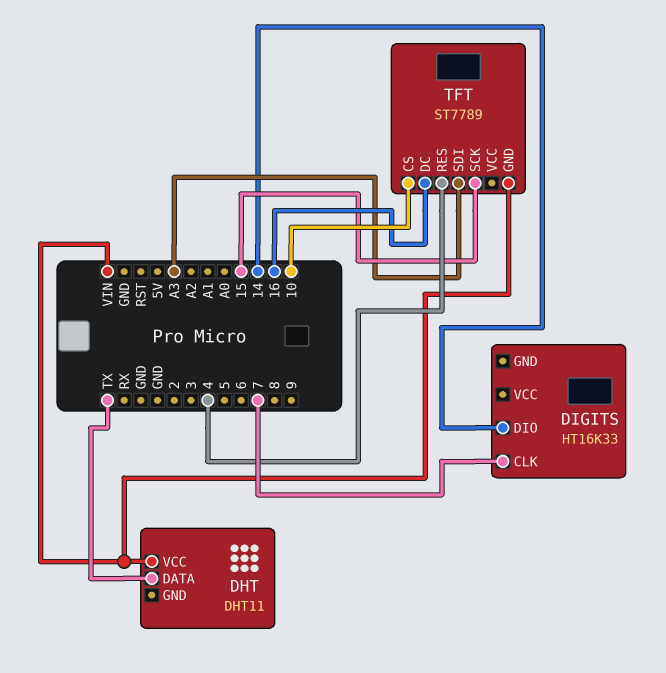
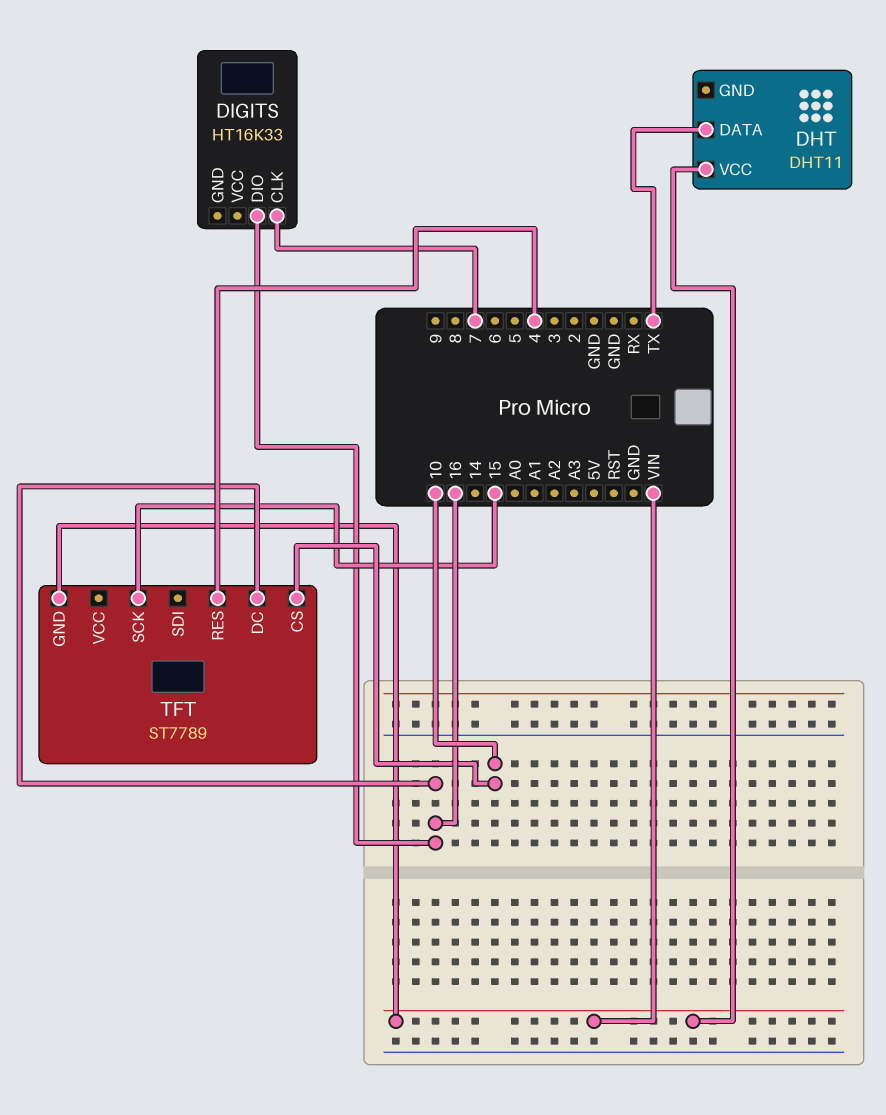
DIGITS pin DIO: 14 -> 16
TFT pin SDI: A3 -> none

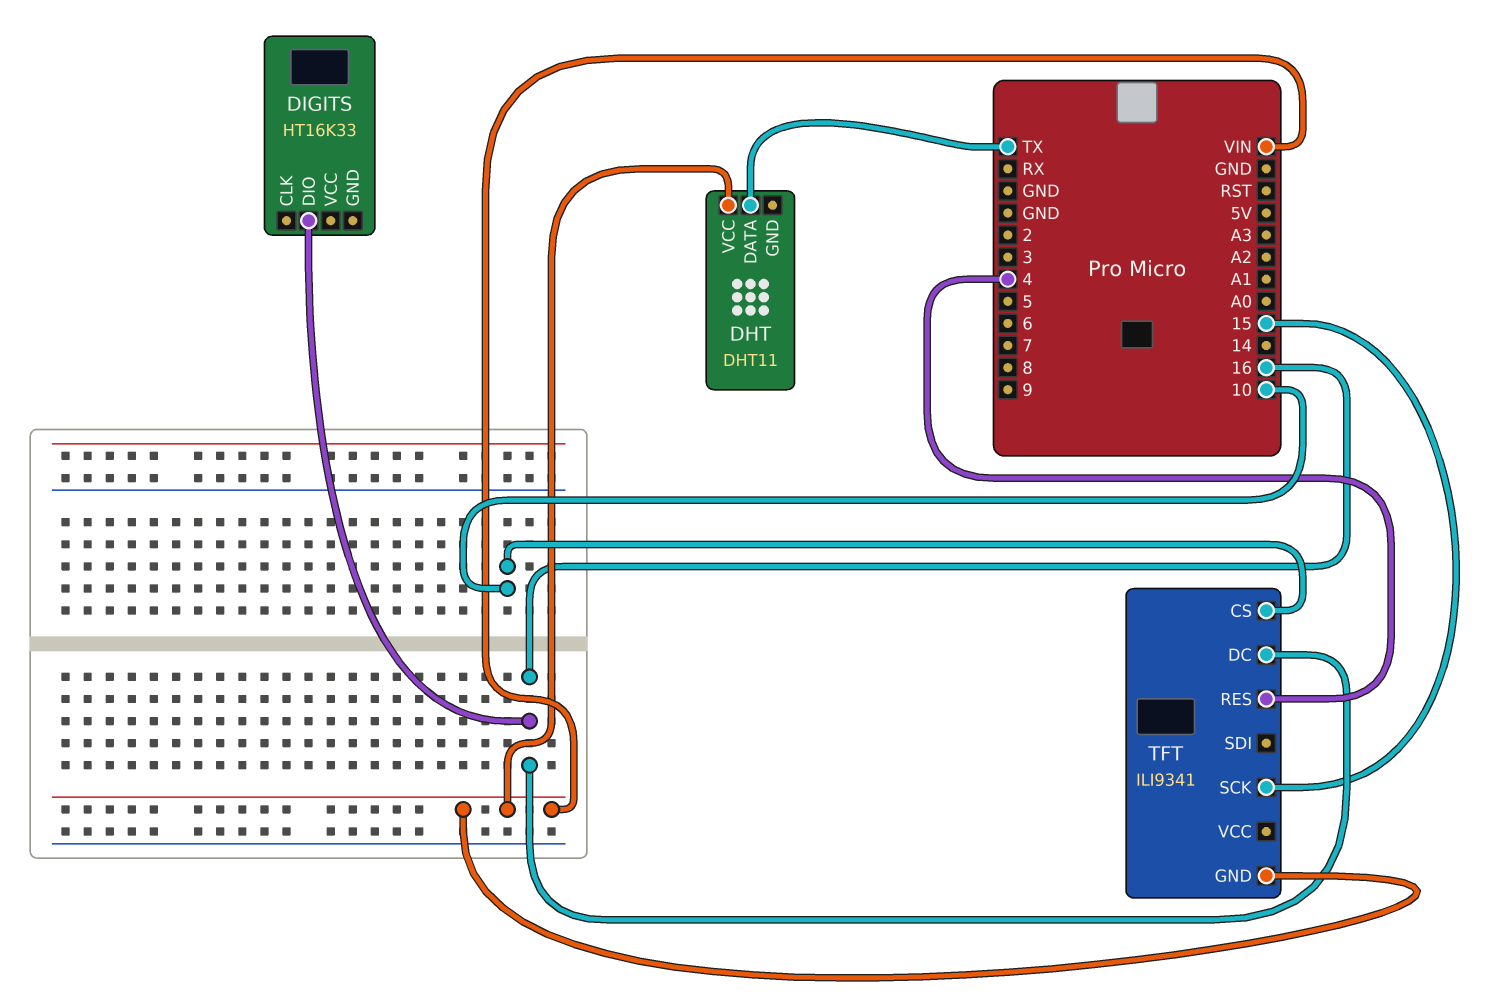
DIGITS pin CLK: 7 -> none
TFT: ST7789 -> ILI9341

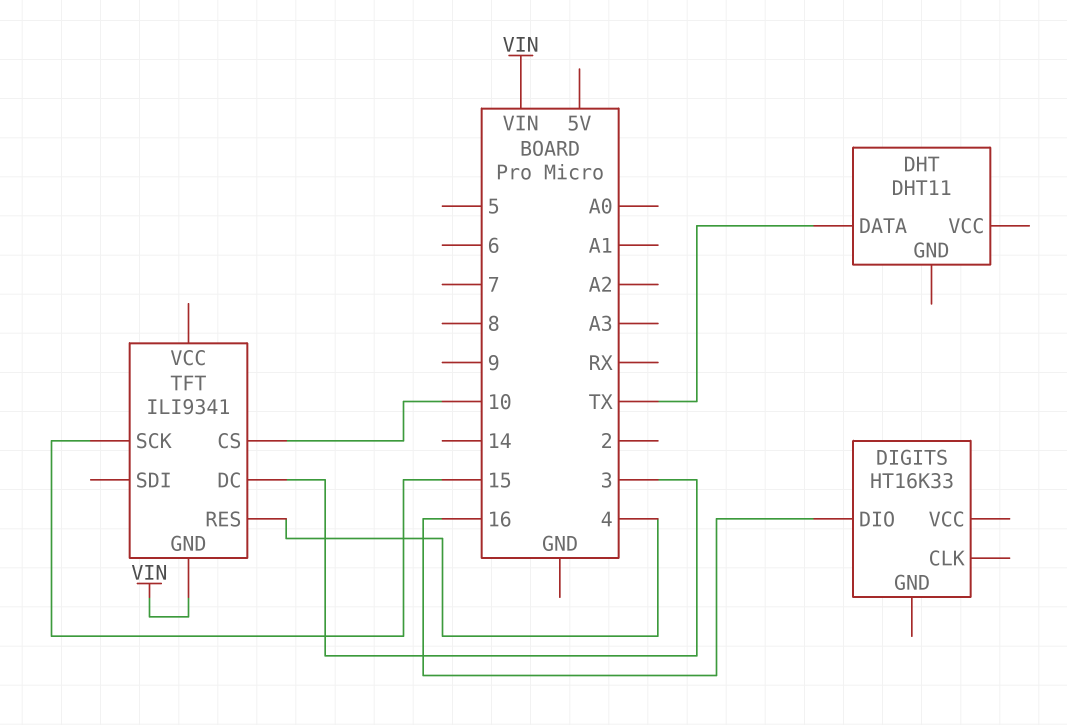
DHT pin VCC: VIN -> none
TFT pin DC: 16 -> 3

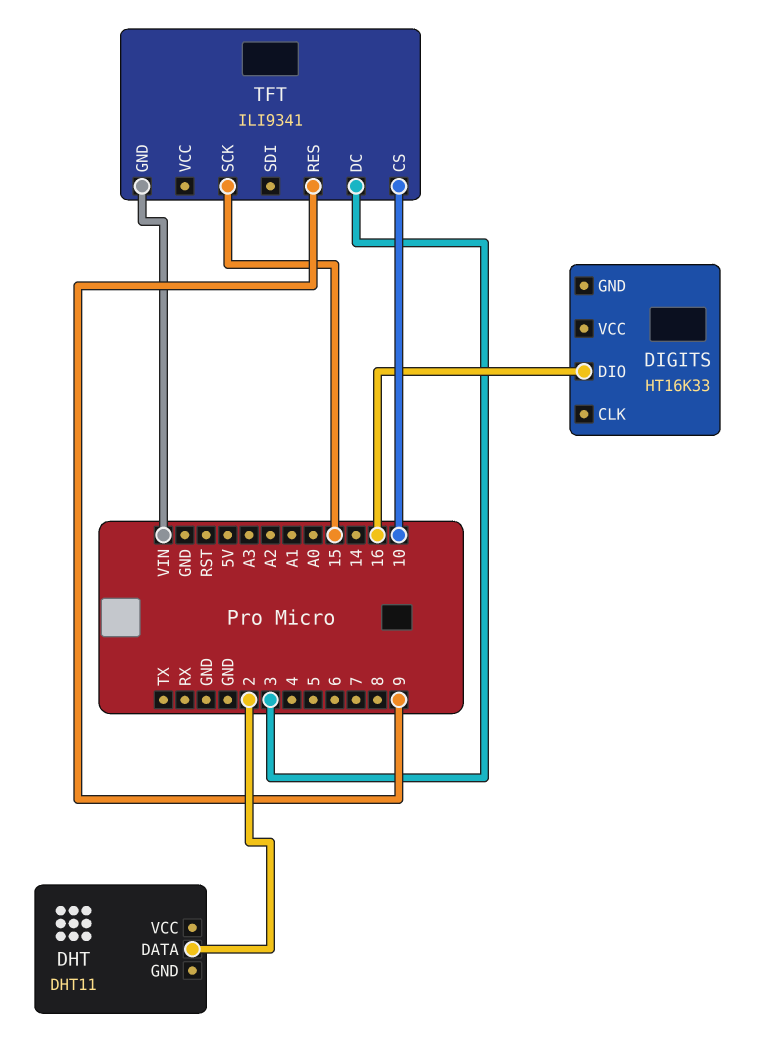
DHT pin DATA: TX -> 2
TFT pin RES: 4 -> 9

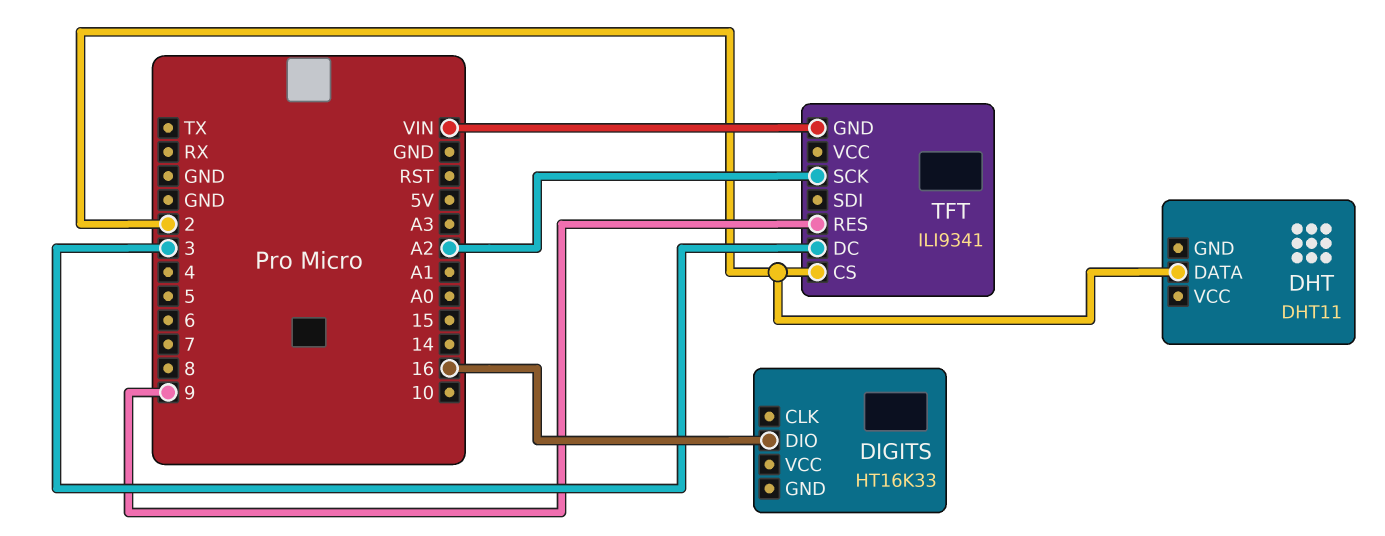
TFT pin CS: 10 -> 2
TFT pin SCK: 15 -> A2

